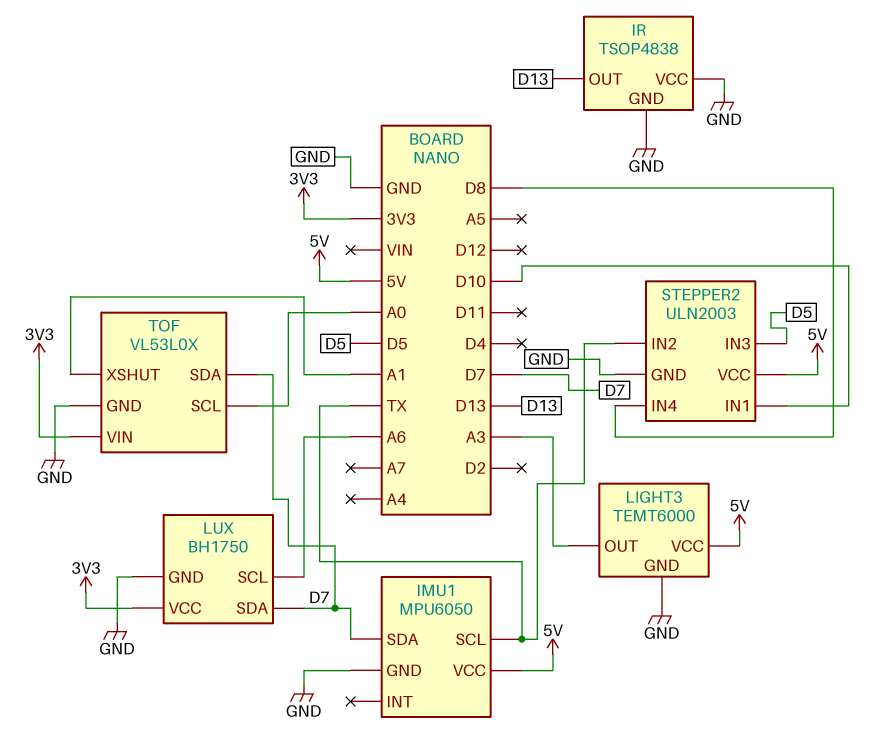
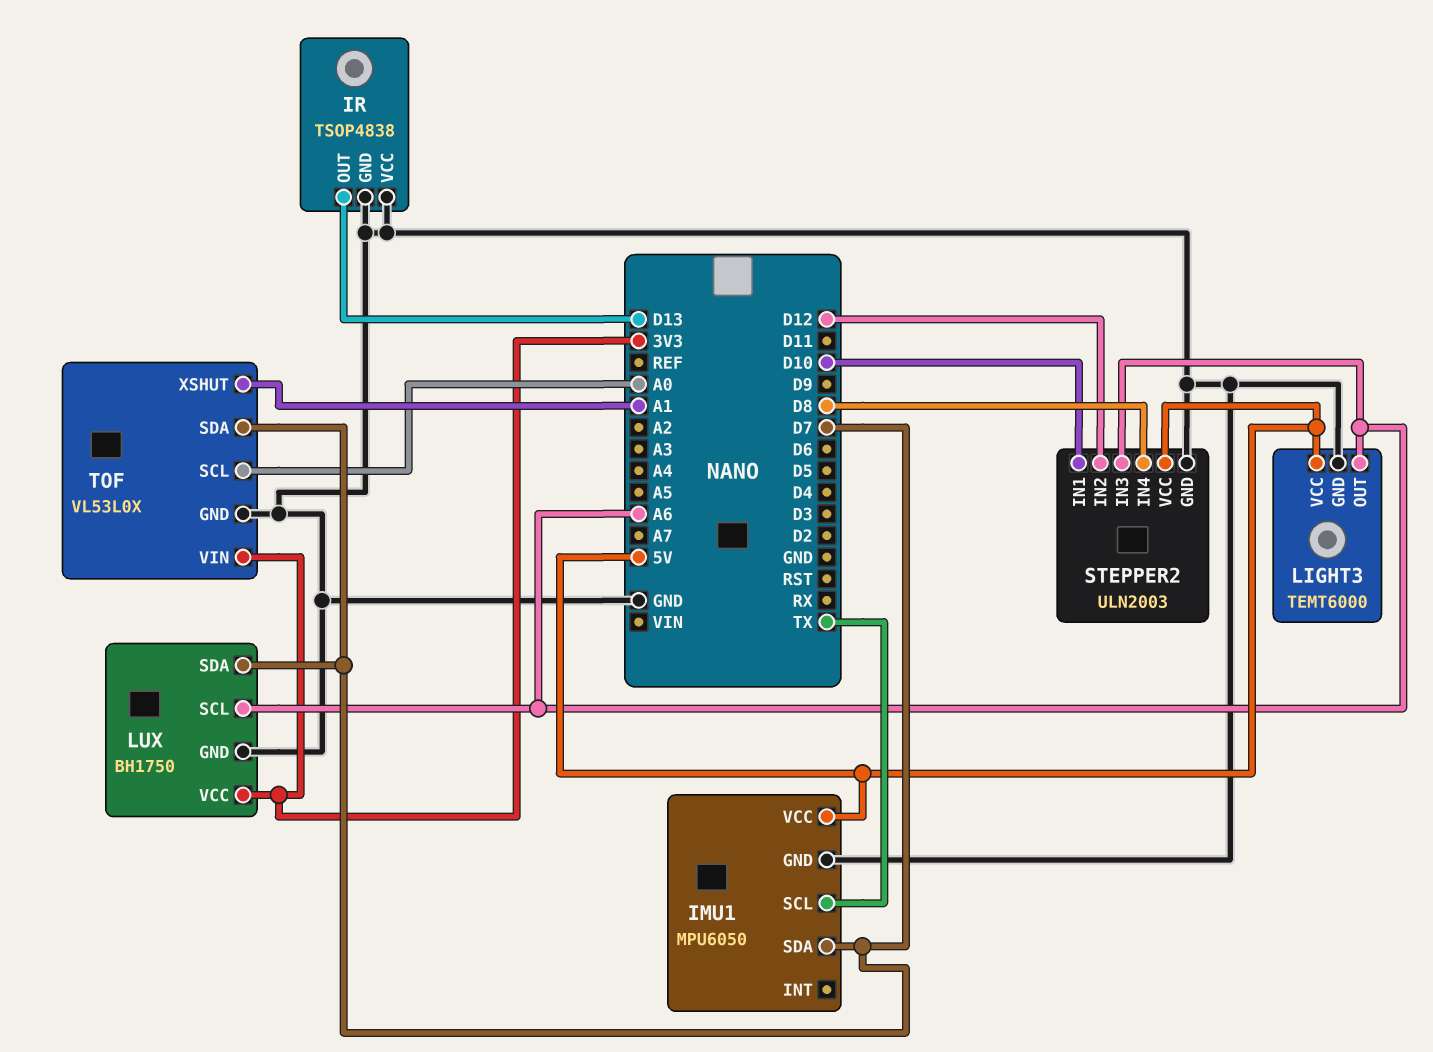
LIGHT3 pin OUT: A3 -> A6
STEPPER2 pin IN2: TX -> D12
STEPPER2 pin IN3: D5 -> A6

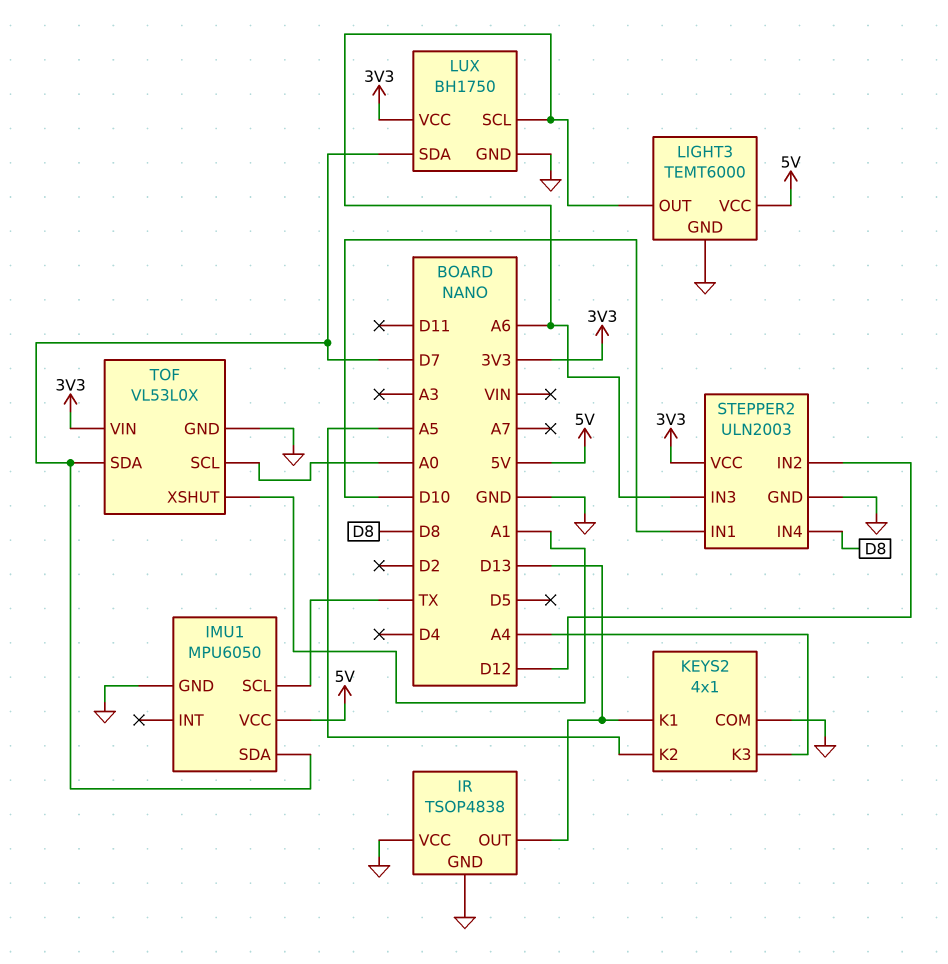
KEYS2: none -> 4x1
KEYS2 pin COM: none -> GND
KEYS2 pin K1: none -> D13
KEYS2 pin K2: none -> A5
KEYS2 pin K3: none -> A4
STEPPER2 pin VCC: 5V -> 3V3

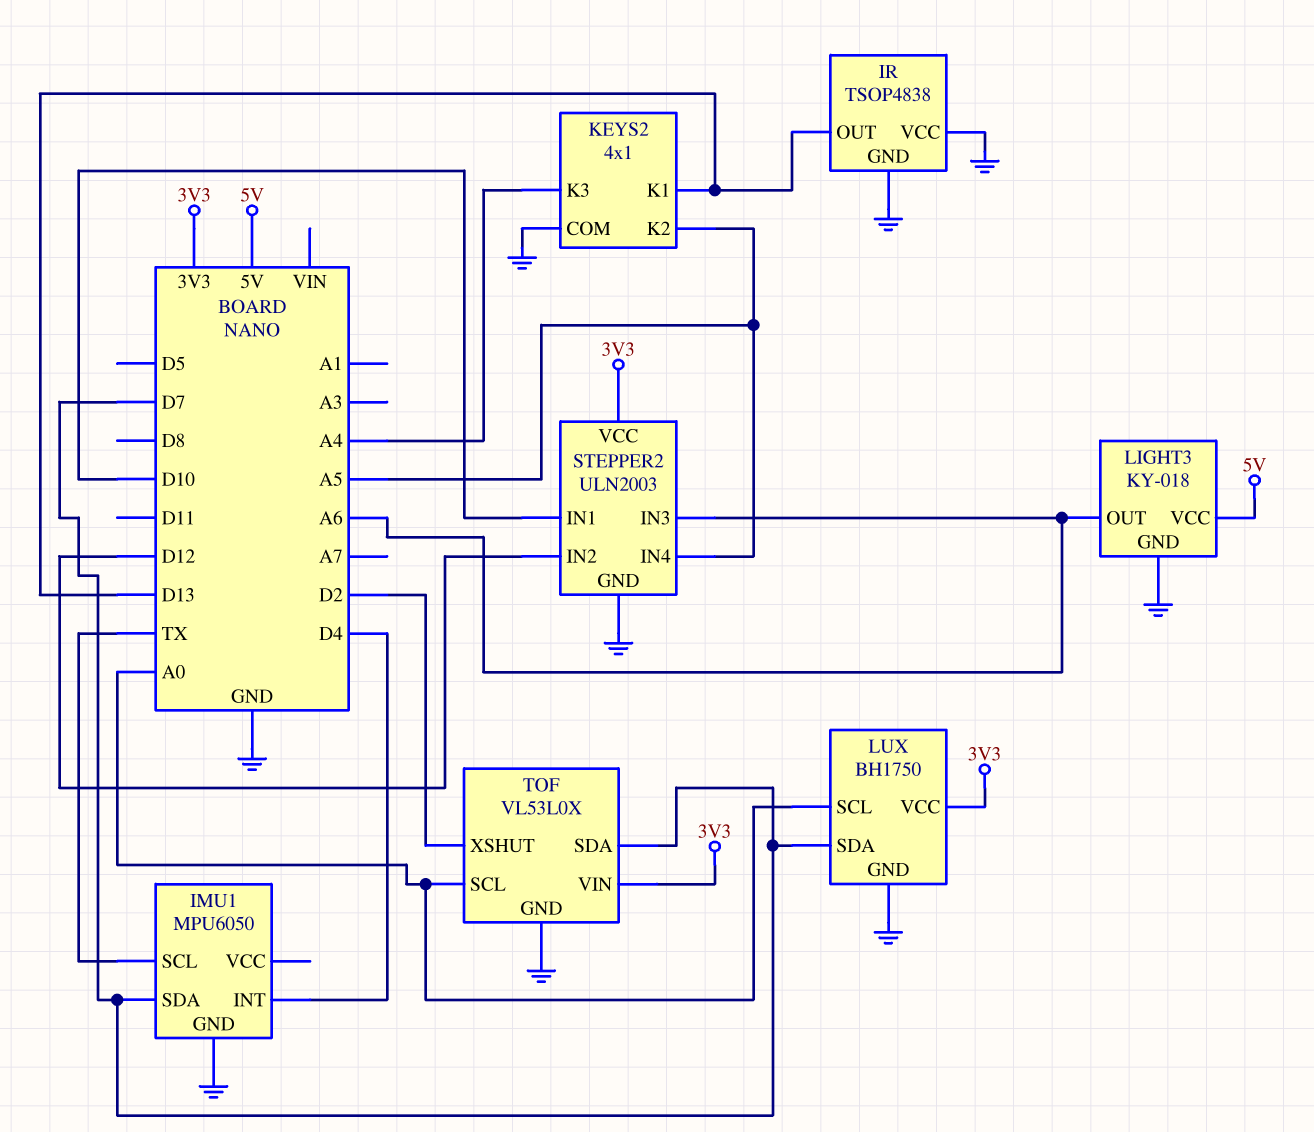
IMU1 pin INT: none -> D4
IMU1 pin VCC: 5V -> none
LIGHT3: TEMT6000 -> KY-018
LUX pin SCL: A6 -> A0
STEPPER2 pin IN4: D8 -> A5
TOF pin XSHUT: A1 -> D2

